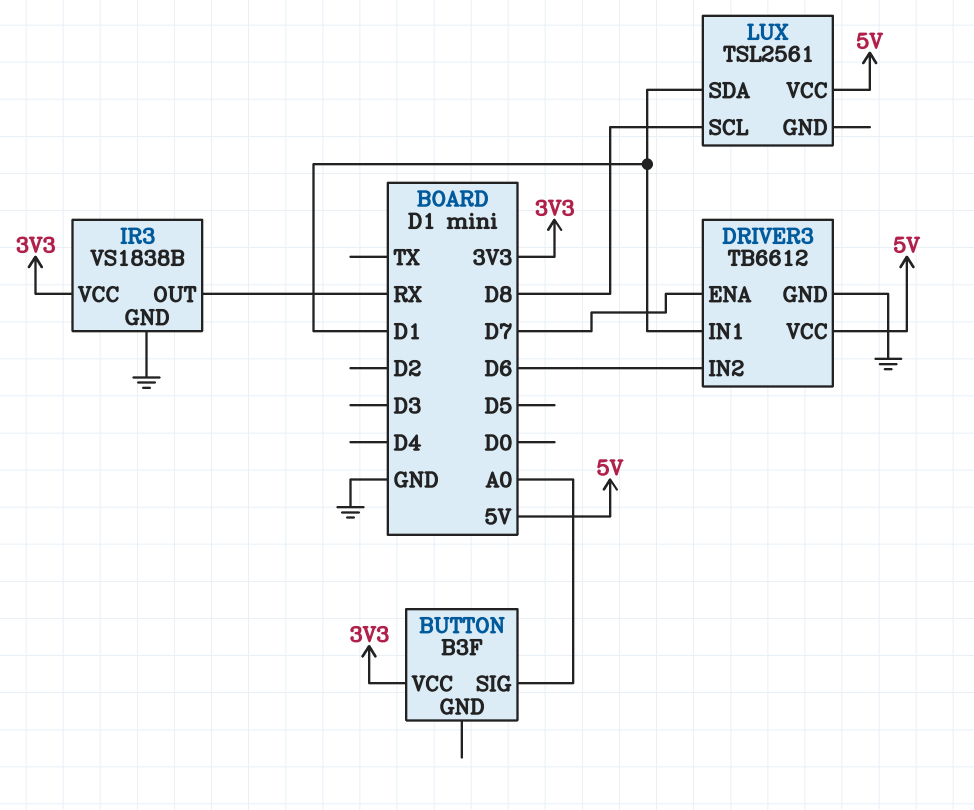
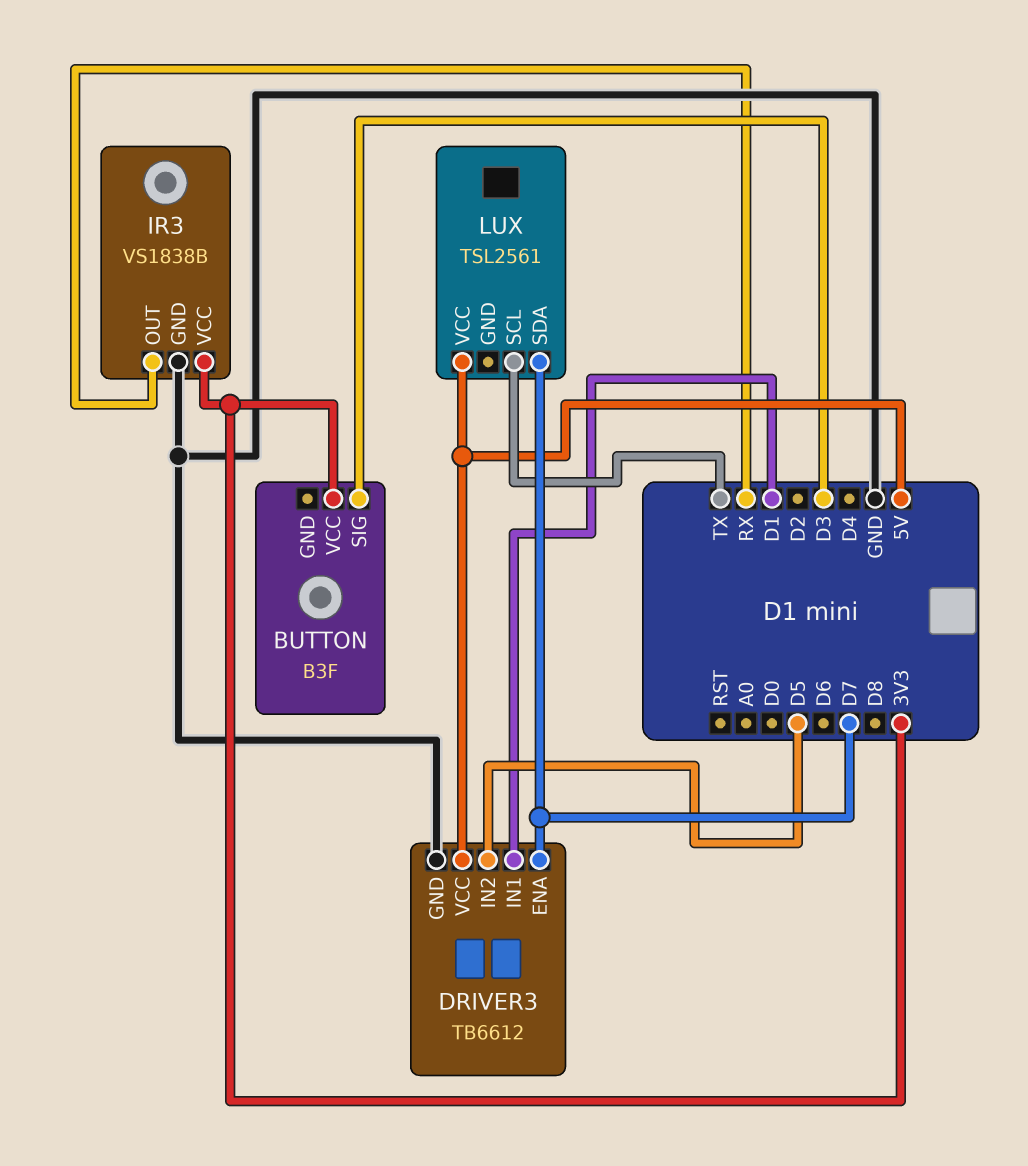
BUTTON pin SIG: A0 -> D3
DRIVER3 pin IN2: D6 -> D5
LUX pin SCL: D8 -> TX
LUX pin SDA: D1 -> D7

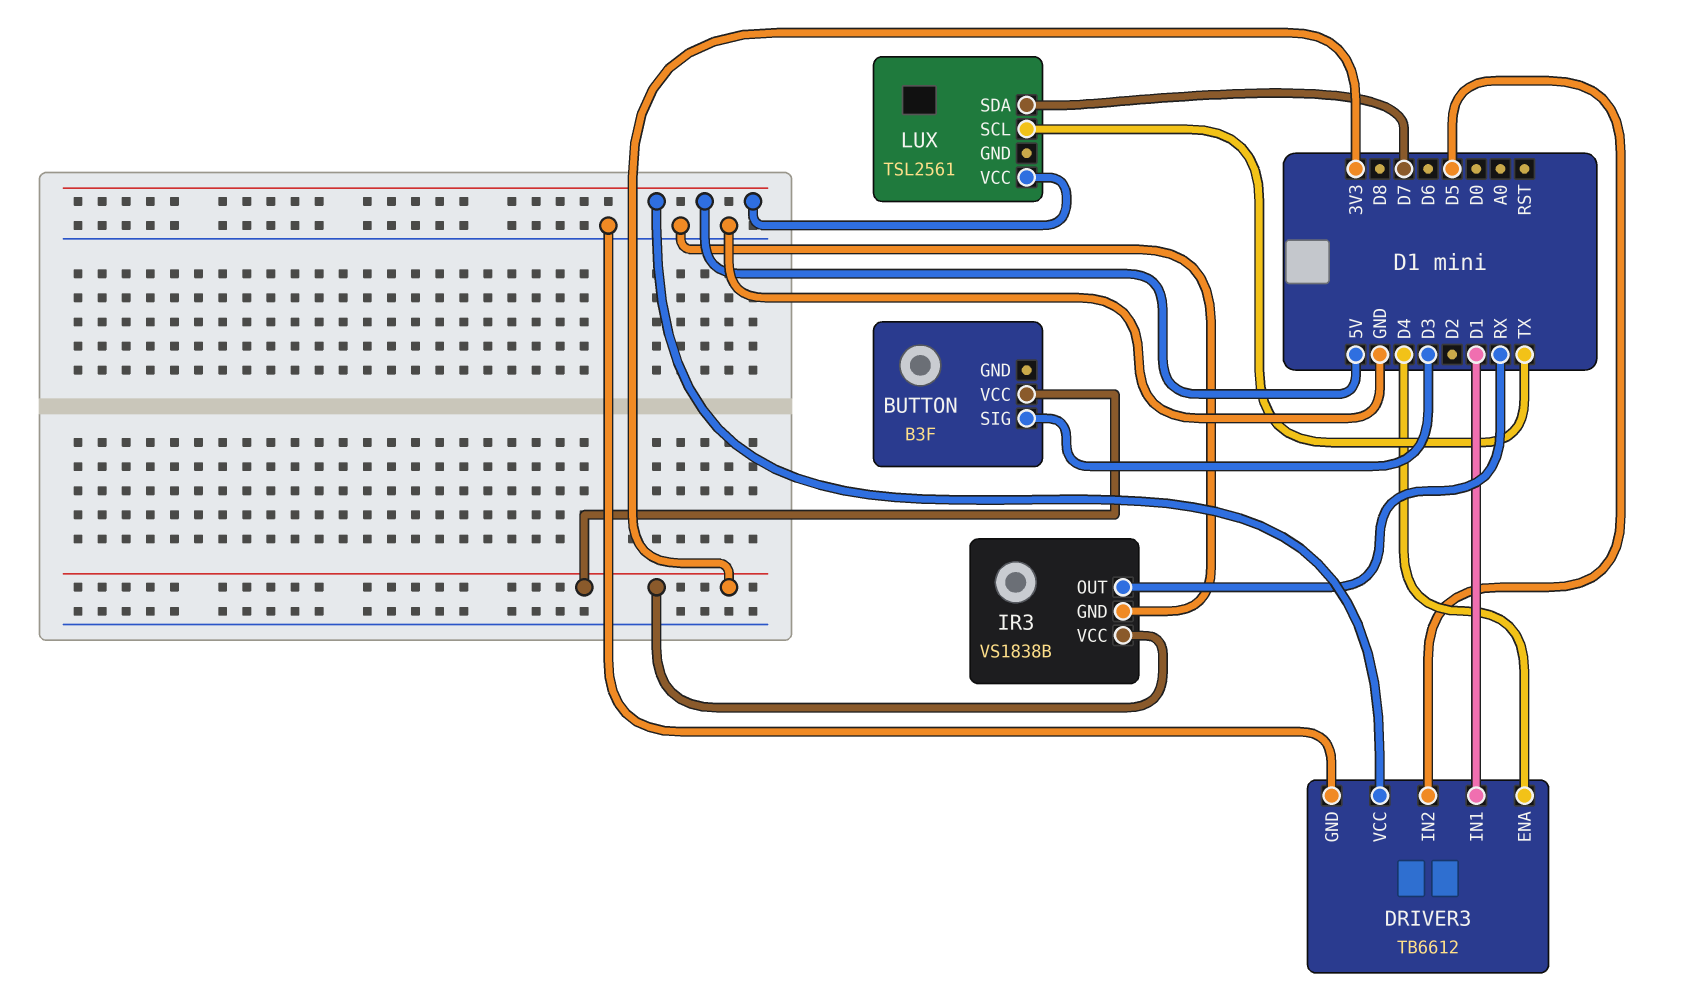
DRIVER3 pin ENA: D7 -> D4

